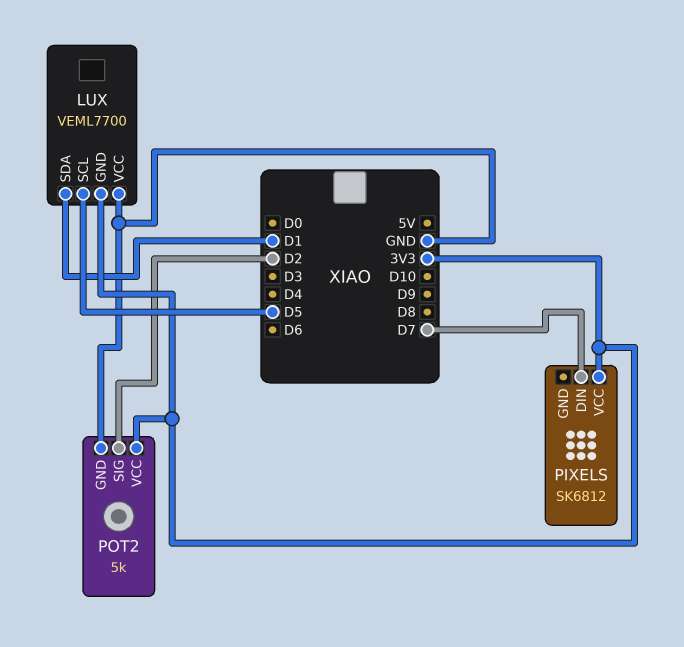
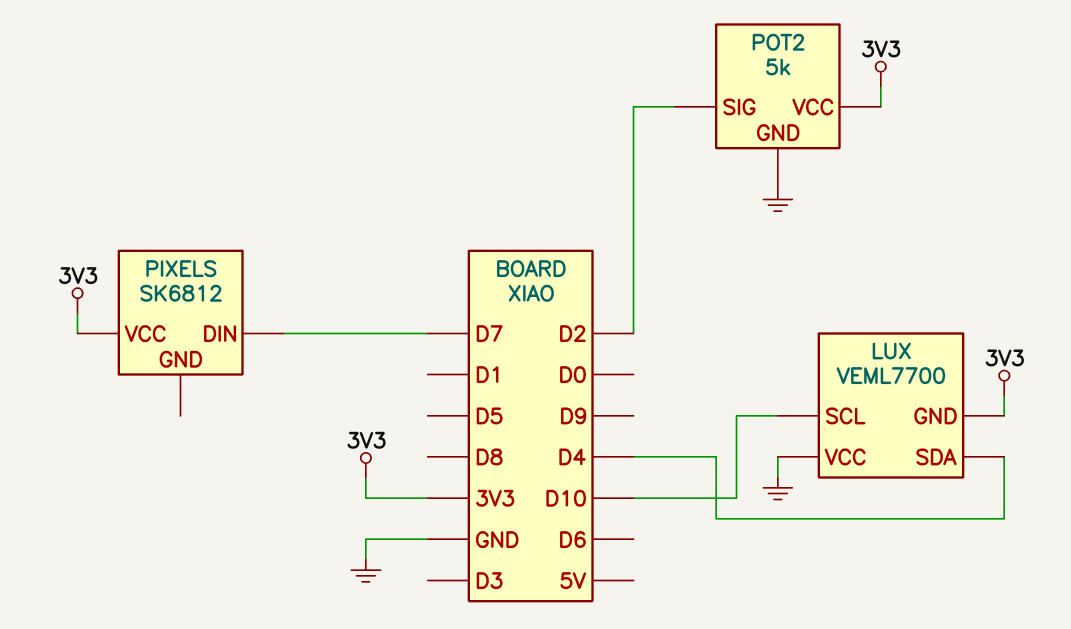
LUX pin SCL: D5 -> D10
LUX pin SDA: D1 -> D4

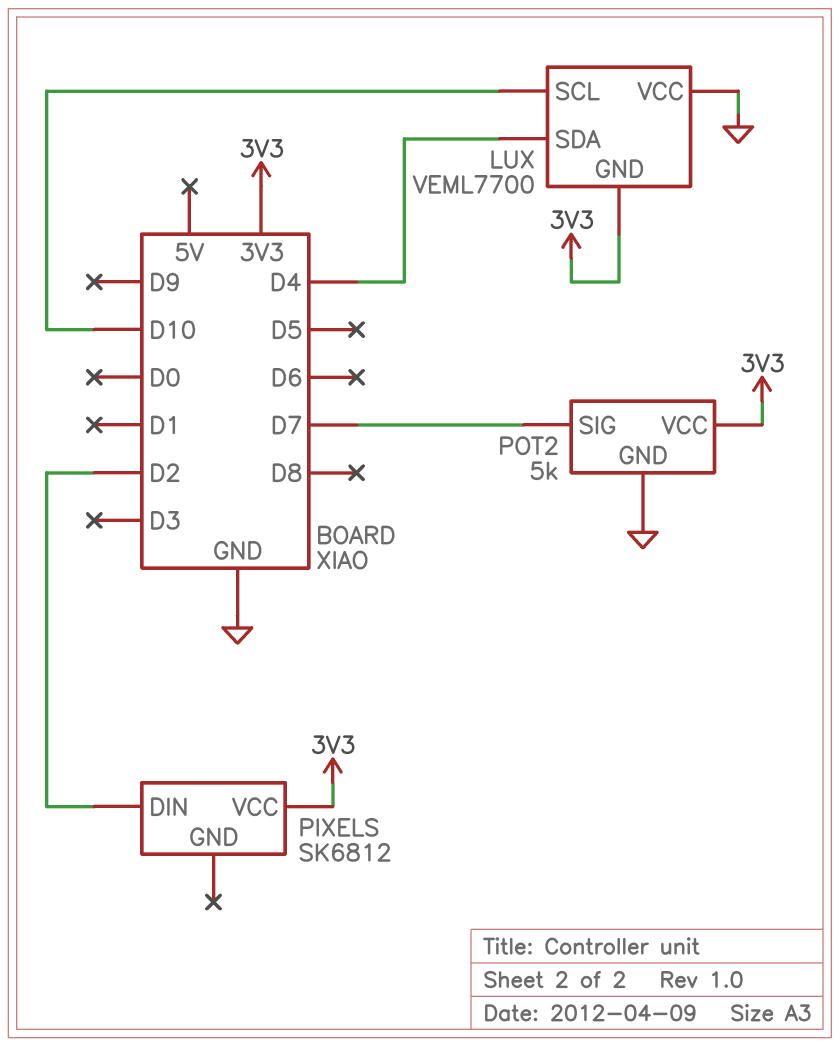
PIXELS pin DIN: D7 -> D2
POT2 pin SIG: D2 -> D7

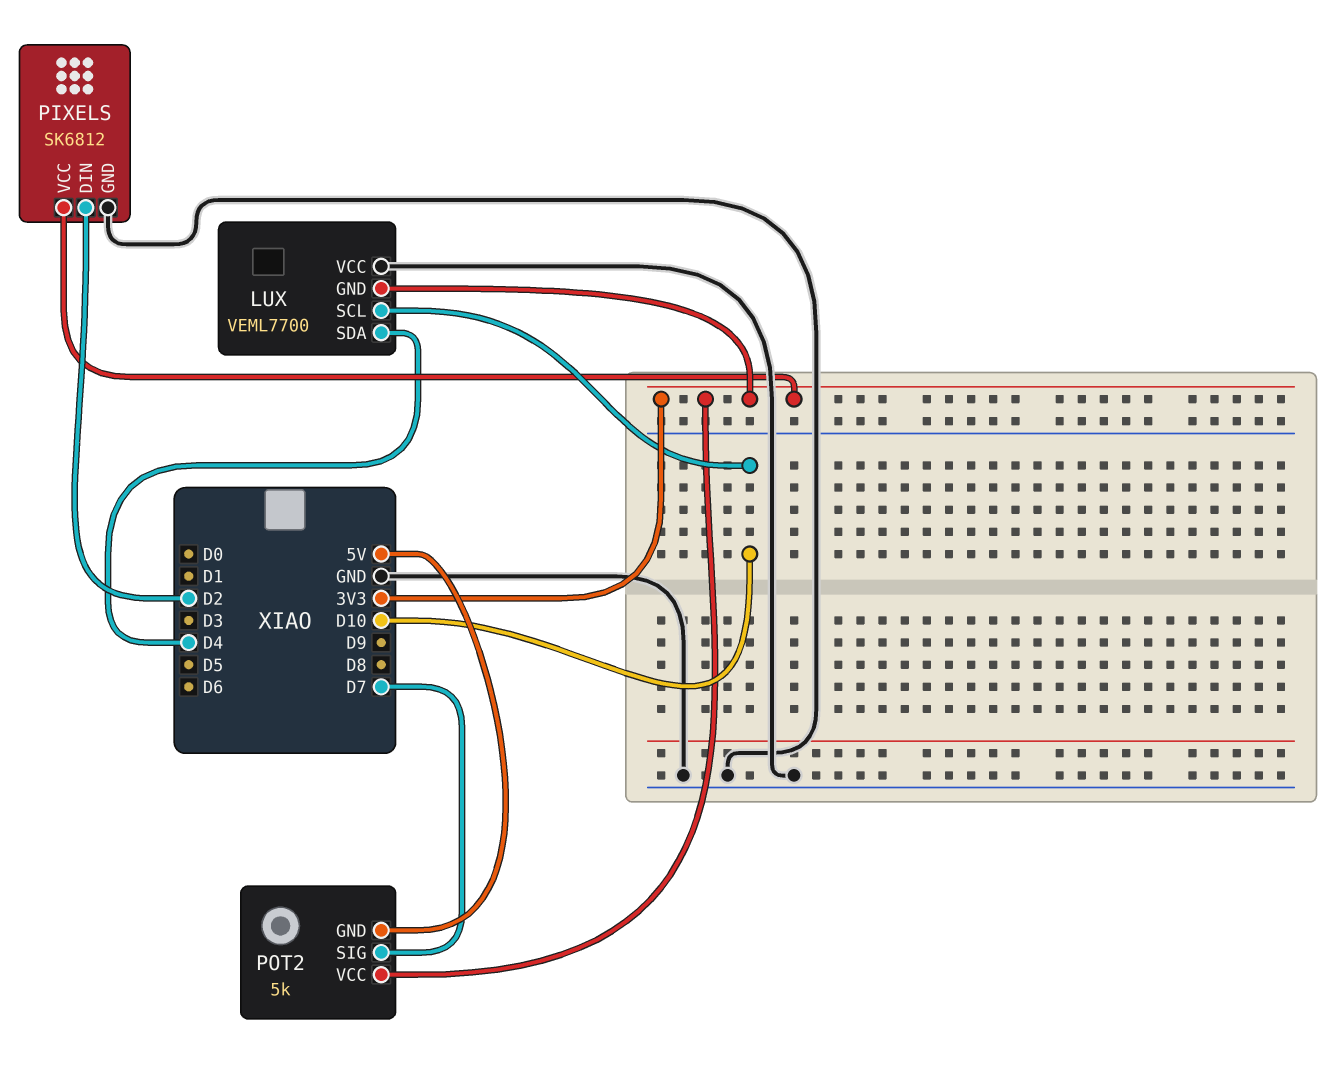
PIXELS pin GND: none -> GND
POT2 pin GND: GND -> 5V

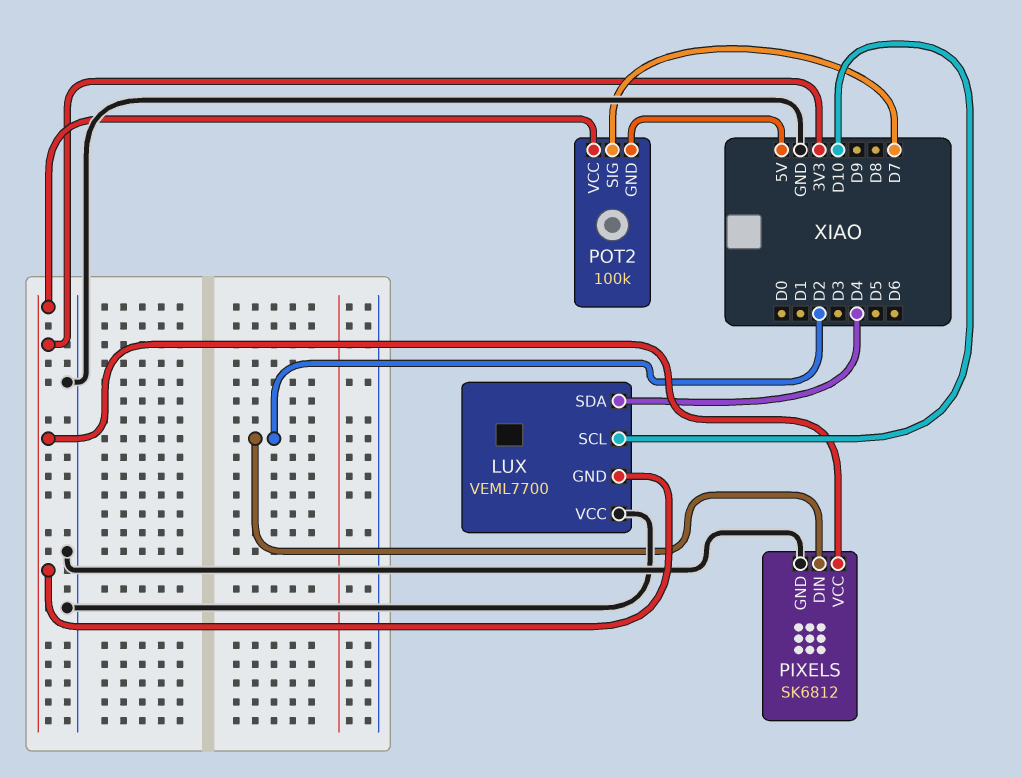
POT2: 5k -> 100k

